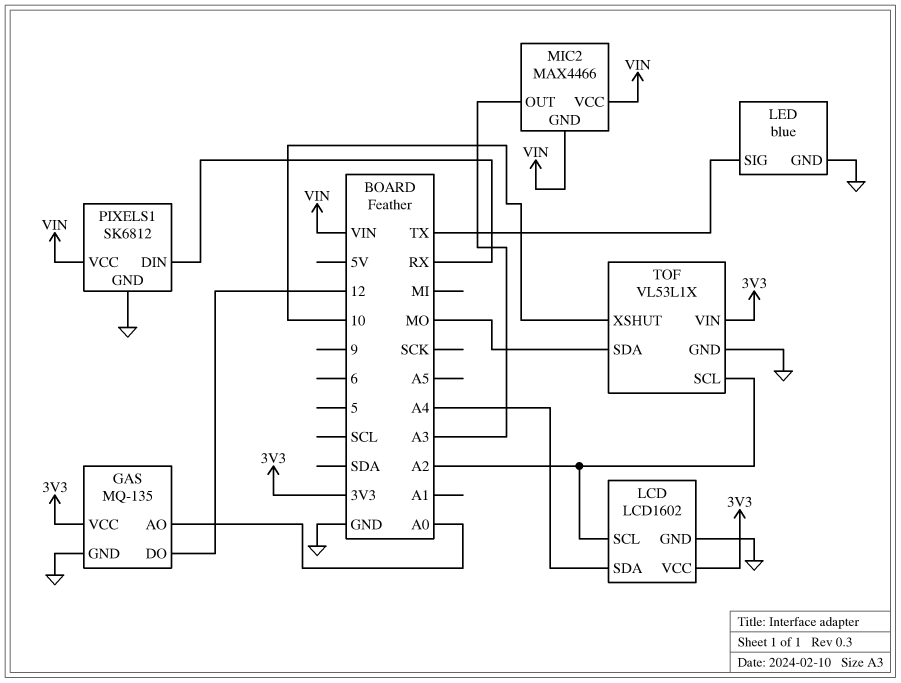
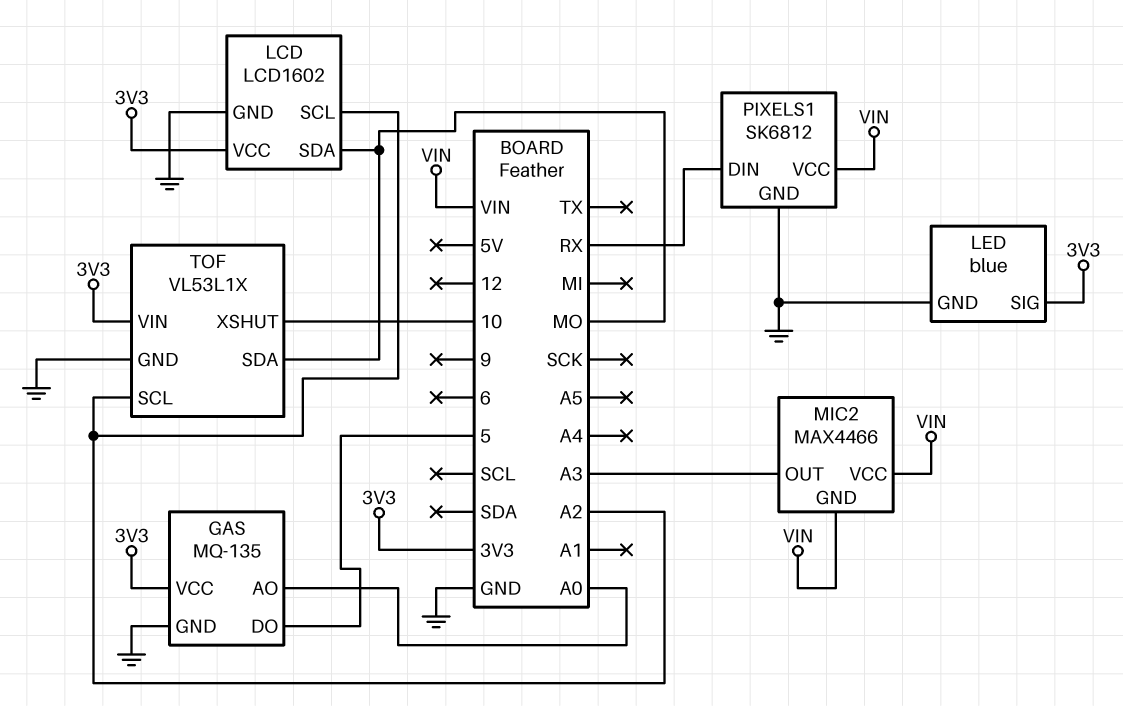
GAS pin DO: 12 -> 5
LCD pin SDA: A4 -> MO
LED pin SIG: TX -> 3V3

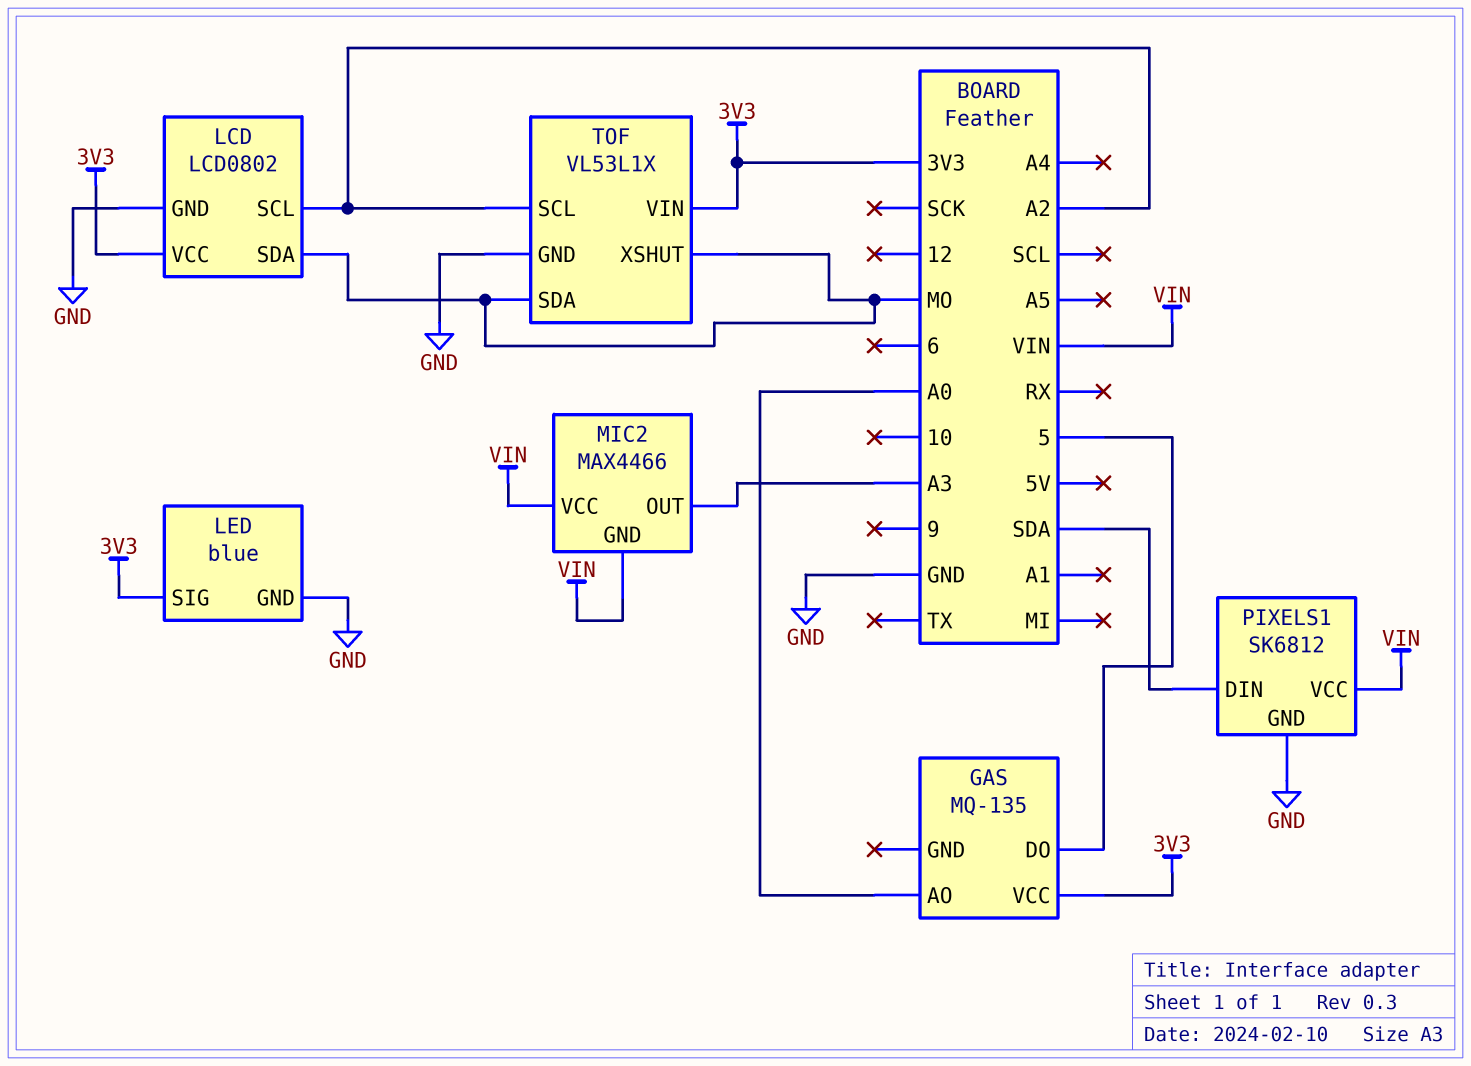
GAS pin GND: GND -> none
LCD: LCD1602 -> LCD0802
PIXELS1 pin DIN: RX -> SDA
TOF pin XSHUT: 10 -> MO

